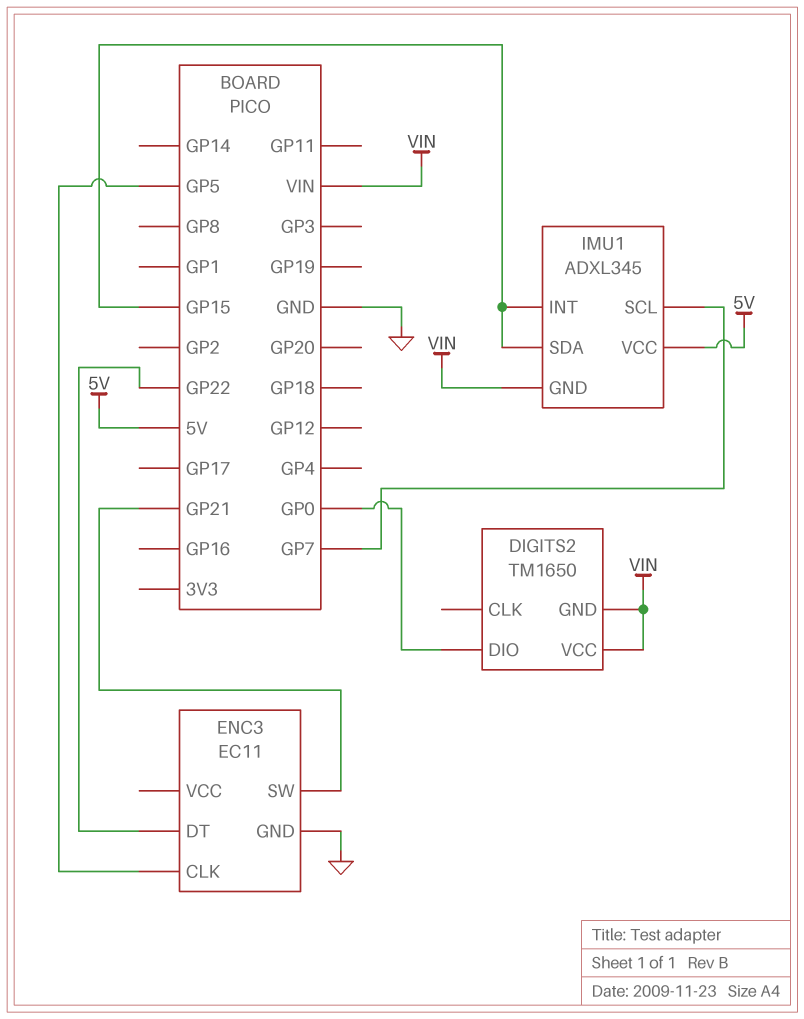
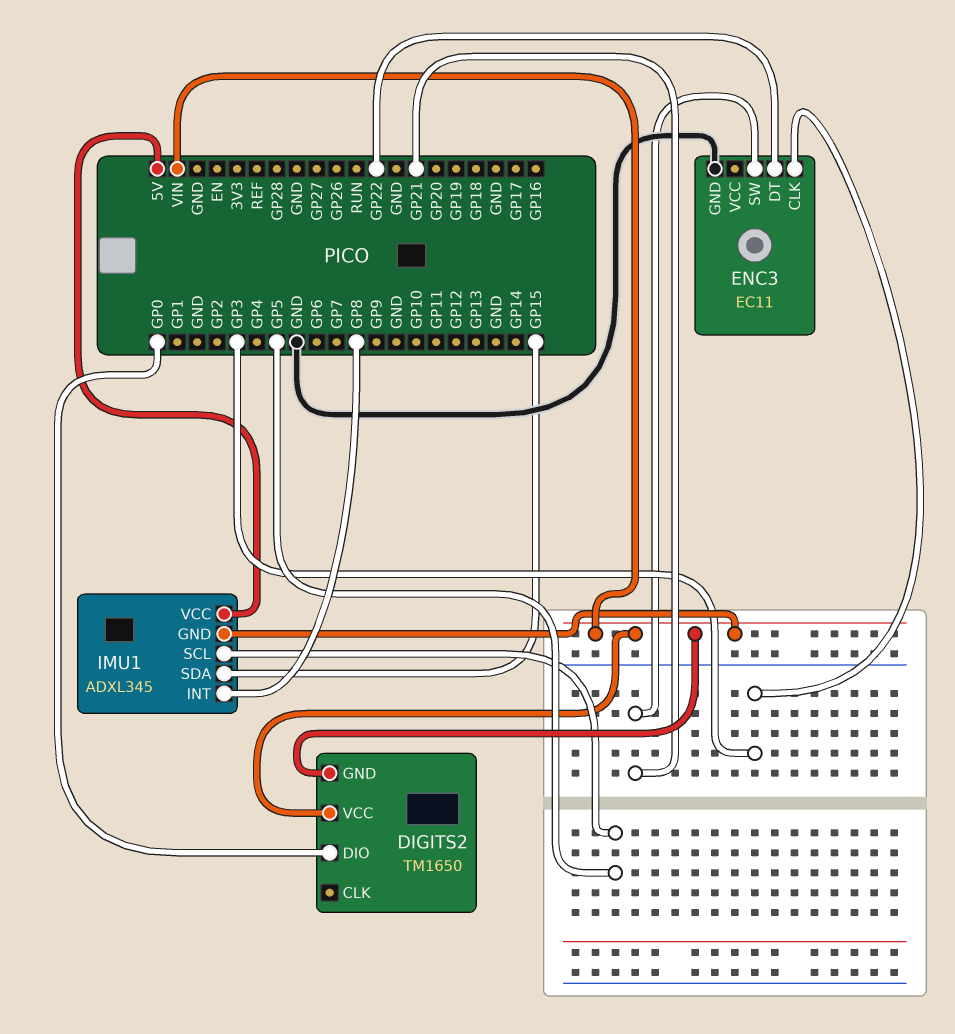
ENC3 pin CLK: GP5 -> GP3
IMU1 pin INT: GP15 -> GP8
IMU1 pin SCL: GP7 -> GP5

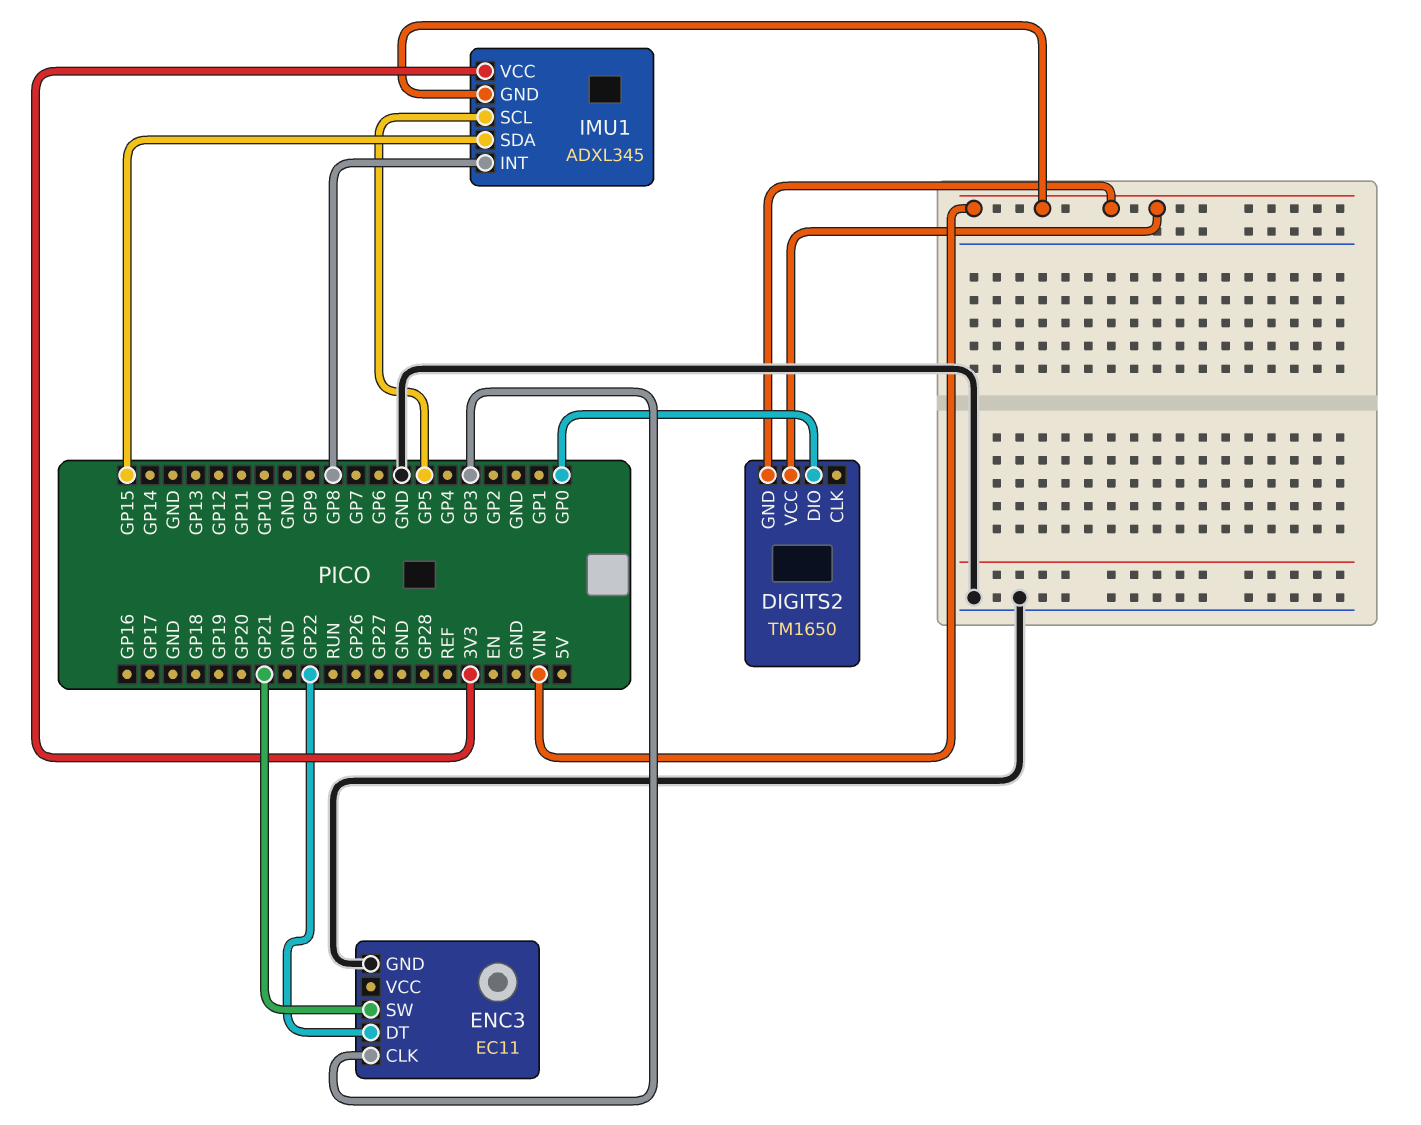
IMU1 pin VCC: 5V -> 3V3

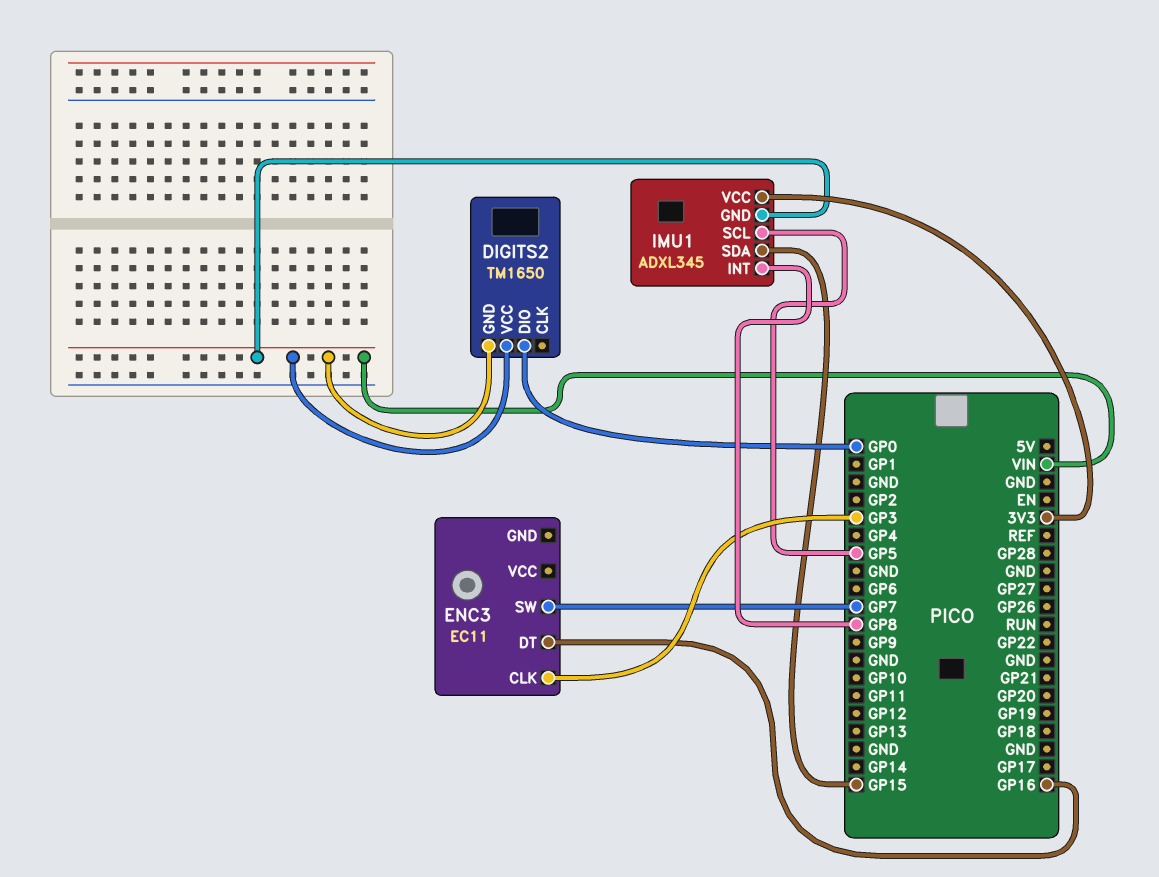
ENC3 pin DT: GP22 -> GP16
ENC3 pin GND: GND -> none
ENC3 pin SW: GP21 -> GP7

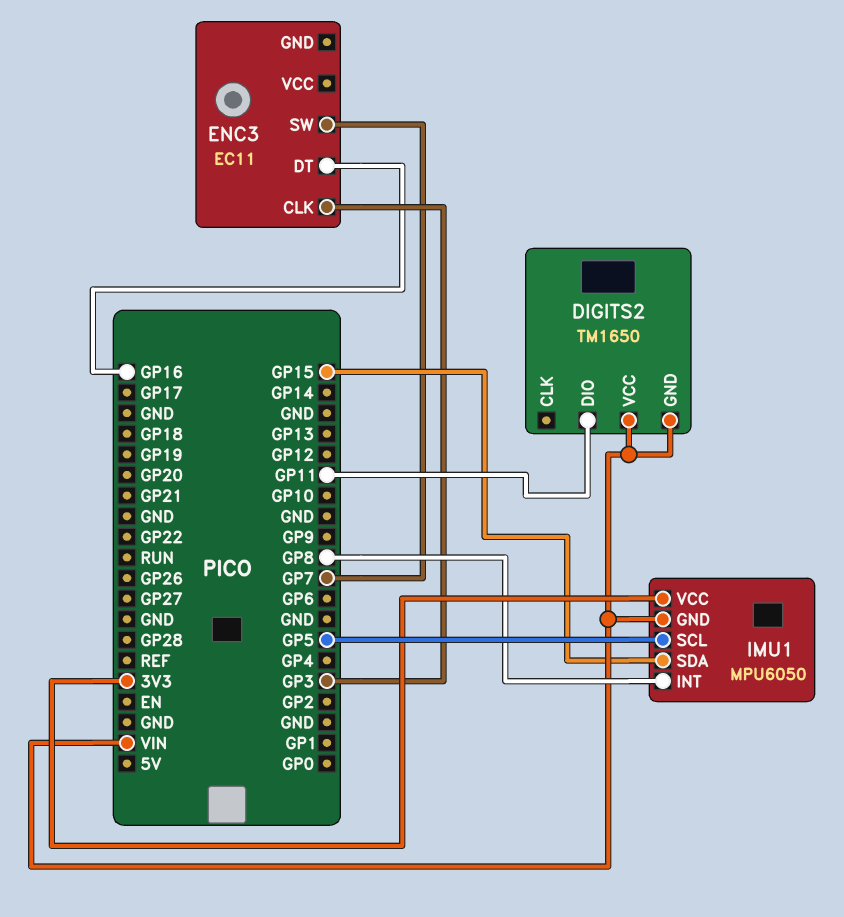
DIGITS2 pin DIO: GP0 -> GP11
IMU1: ADXL345 -> MPU6050

